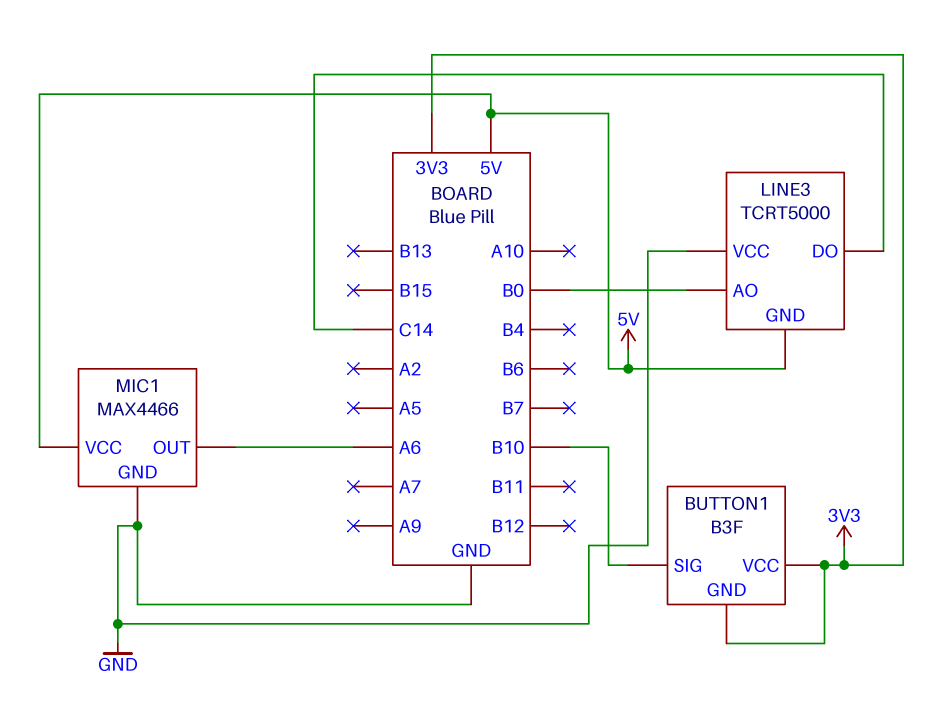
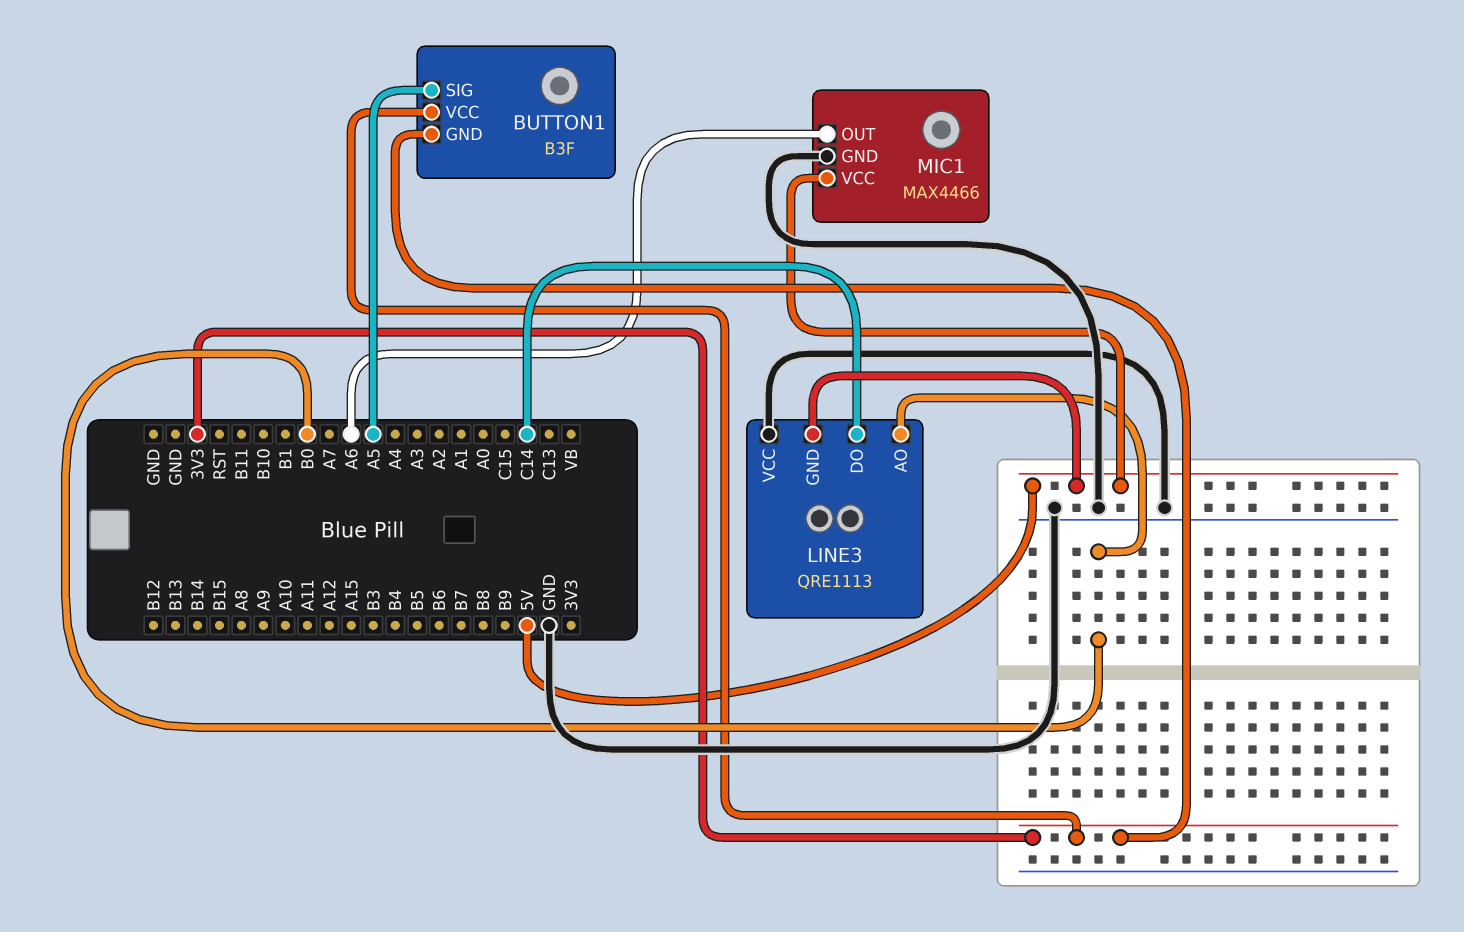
BUTTON1 pin SIG: B10 -> A5
LINE3: TCRT5000 -> QRE1113

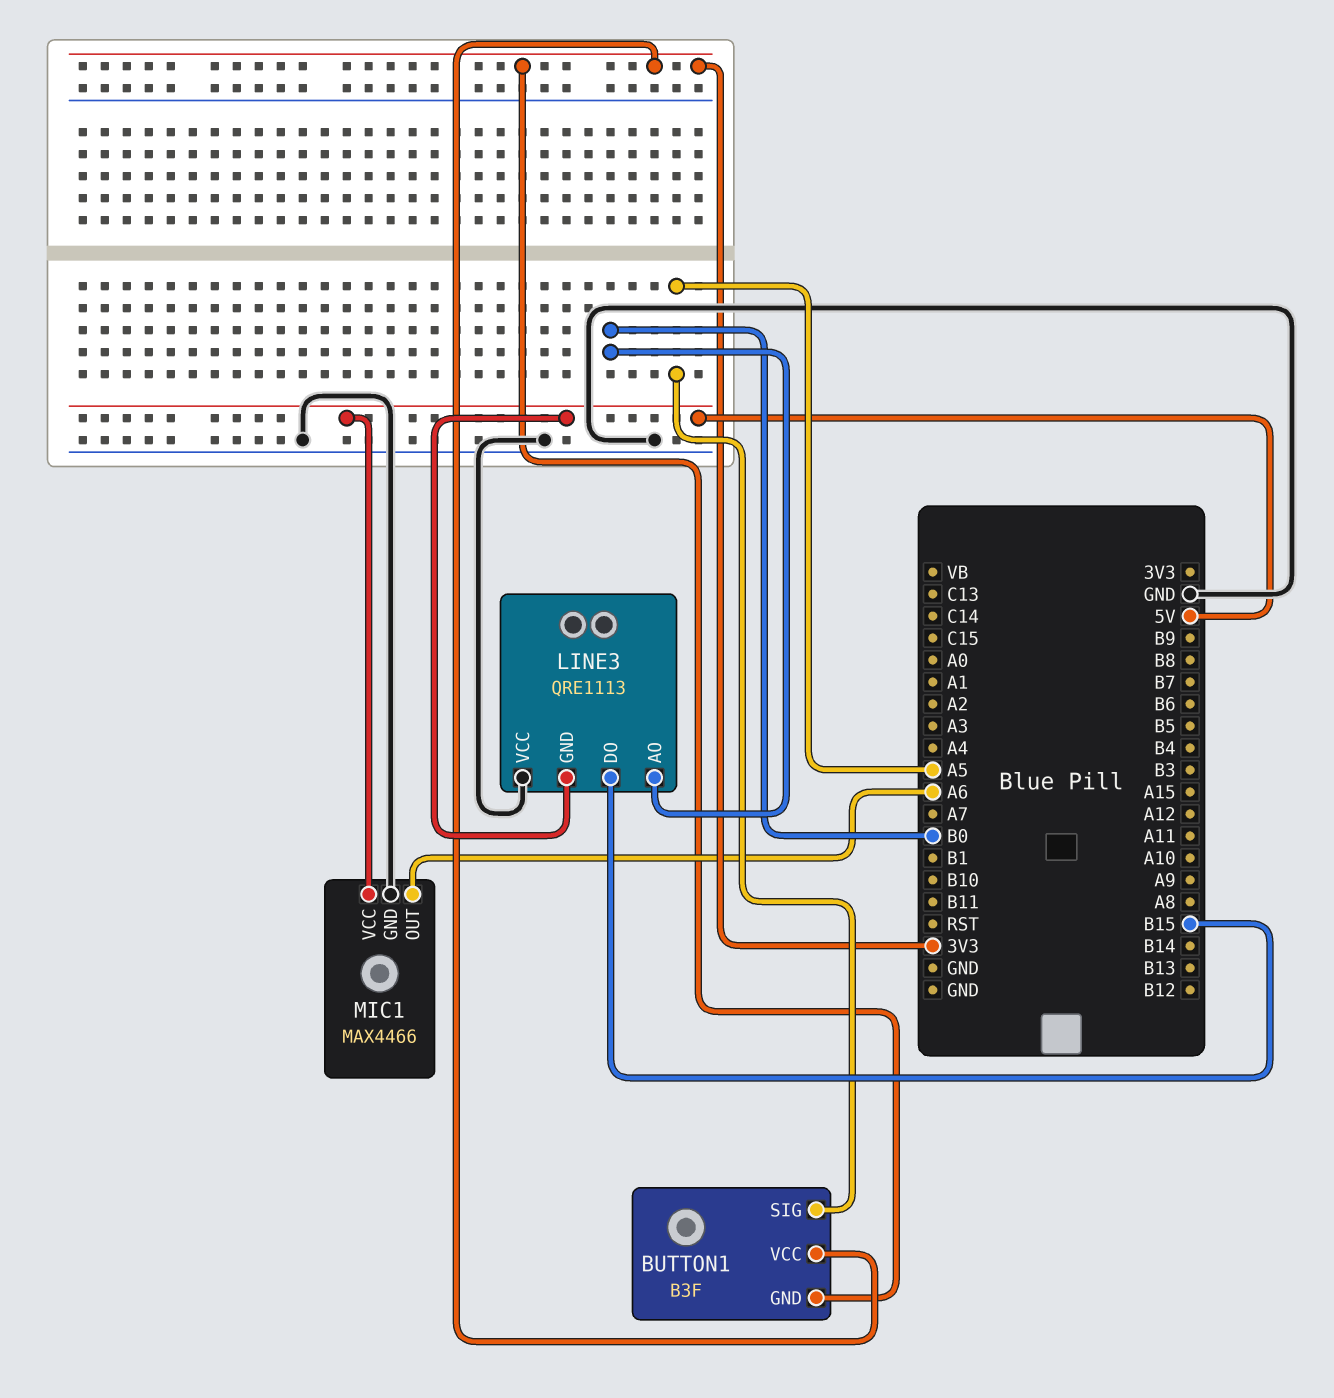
LINE3 pin DO: C14 -> B15

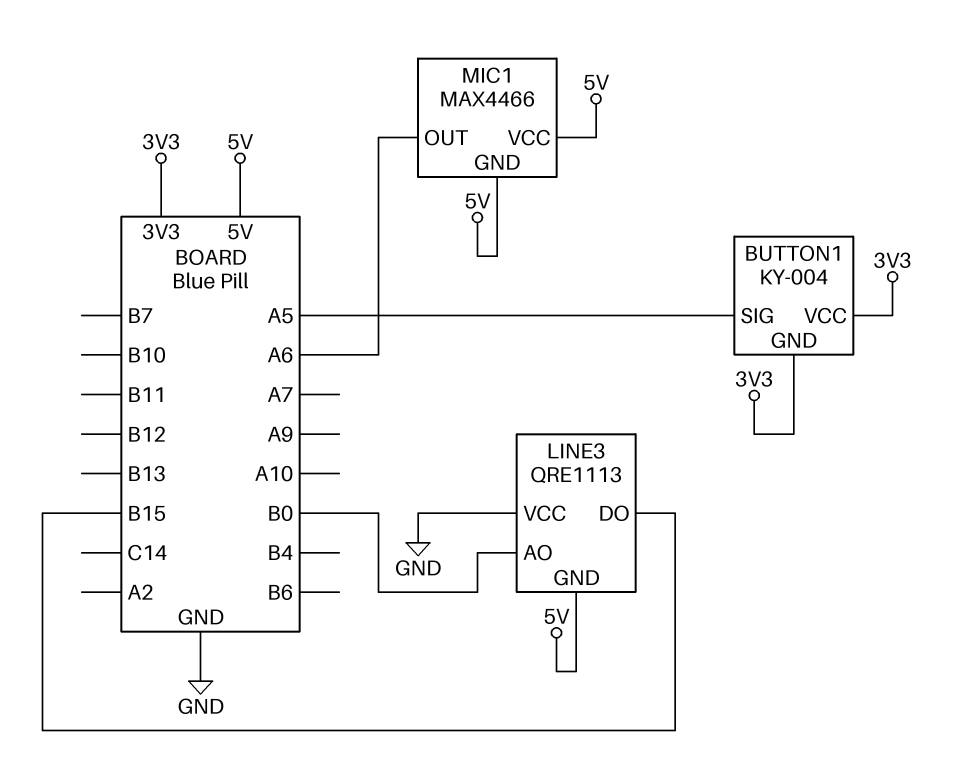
BUTTON1: B3F -> KY-004
MIC1 pin GND: GND -> 5V

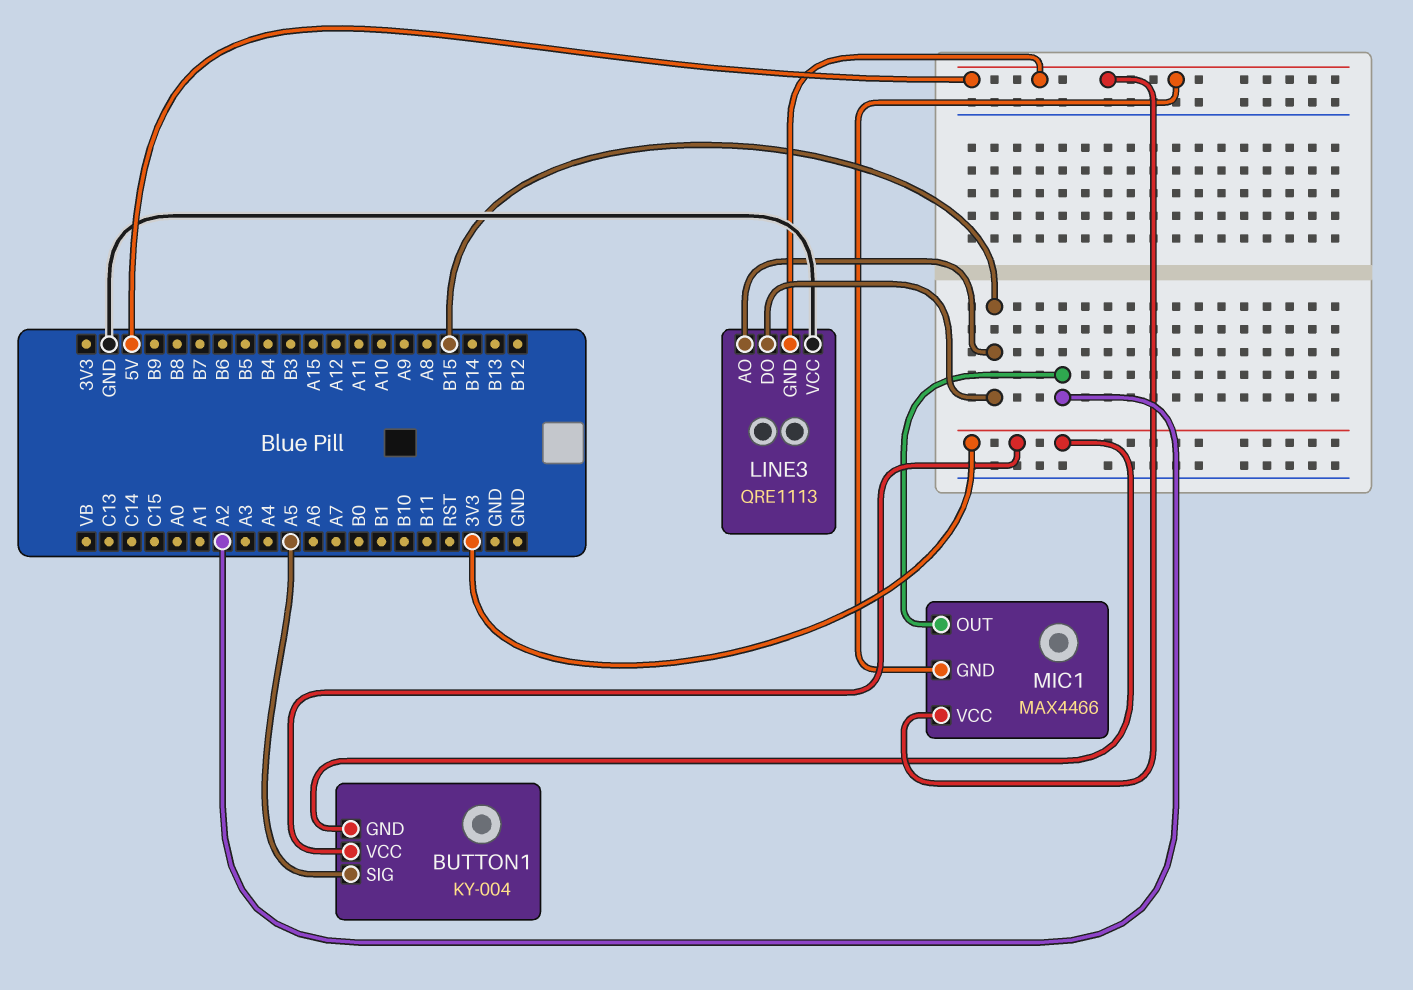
LINE3 pin AO: B0 -> B15
MIC1 pin OUT: A6 -> A2

